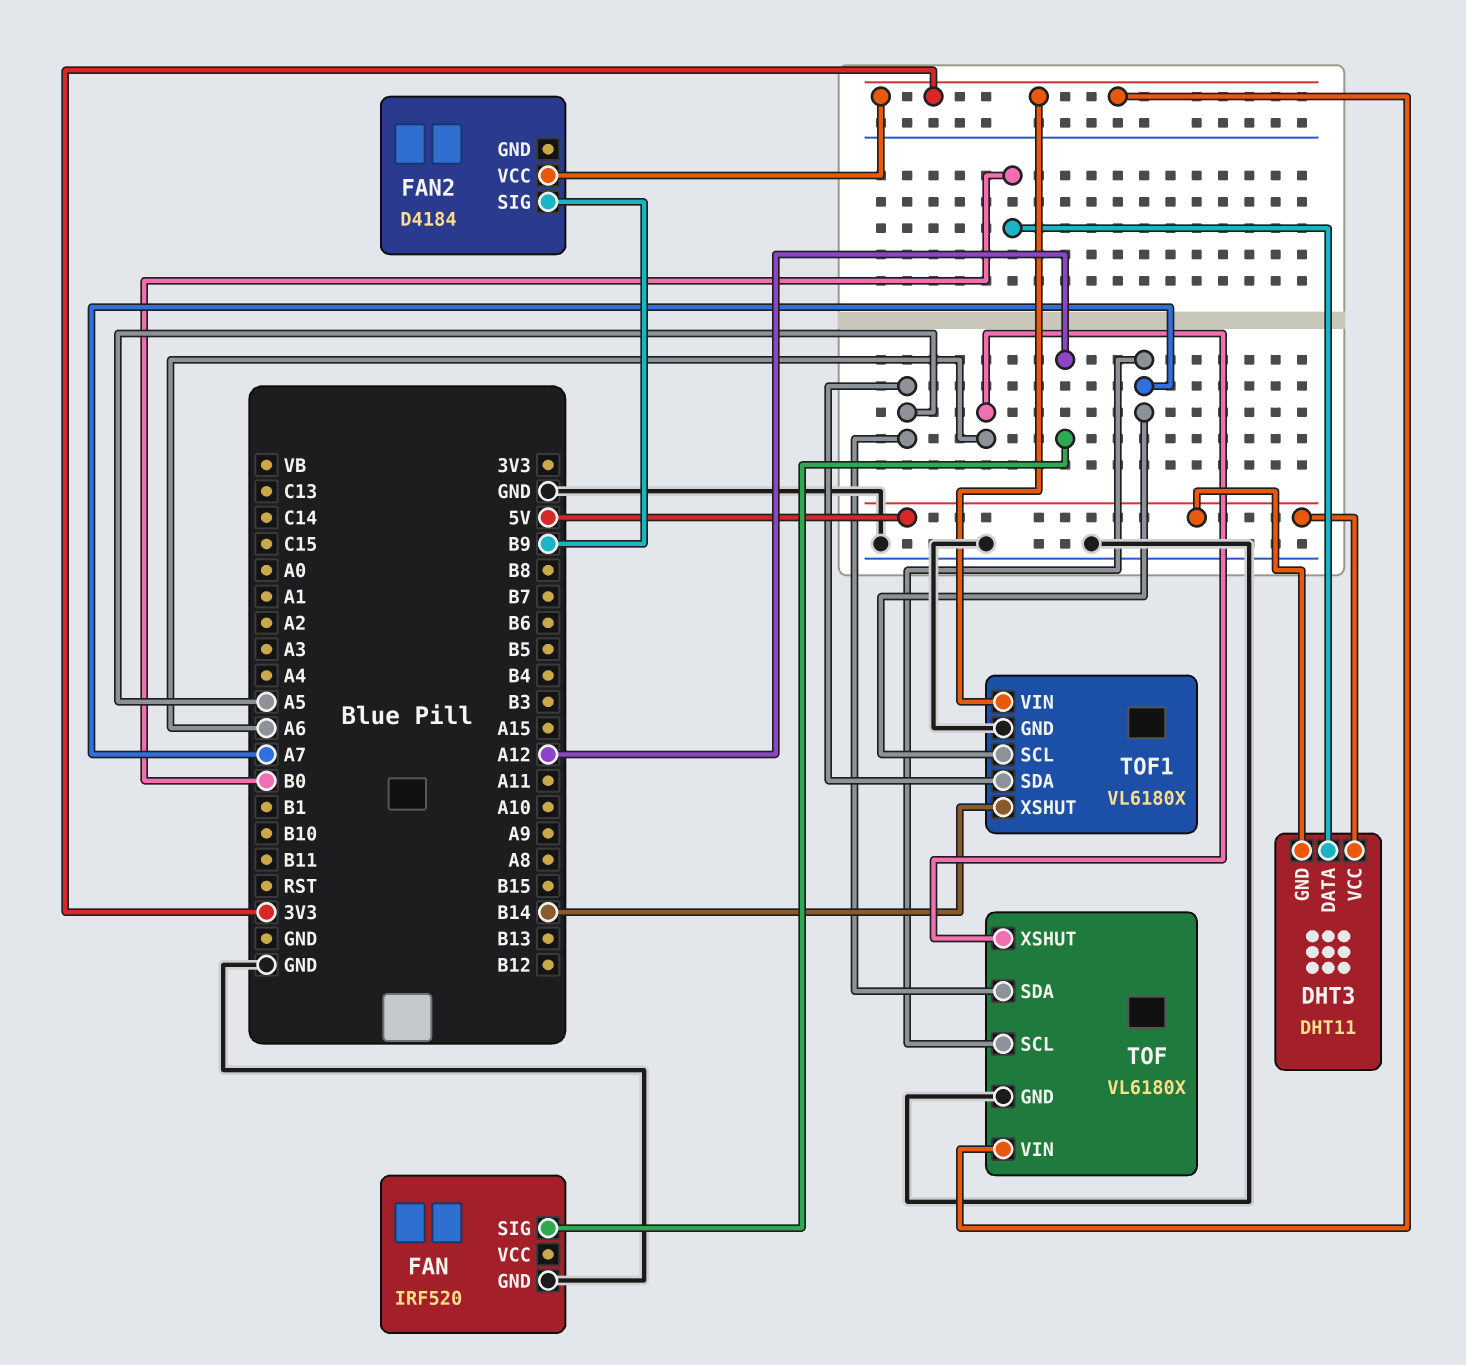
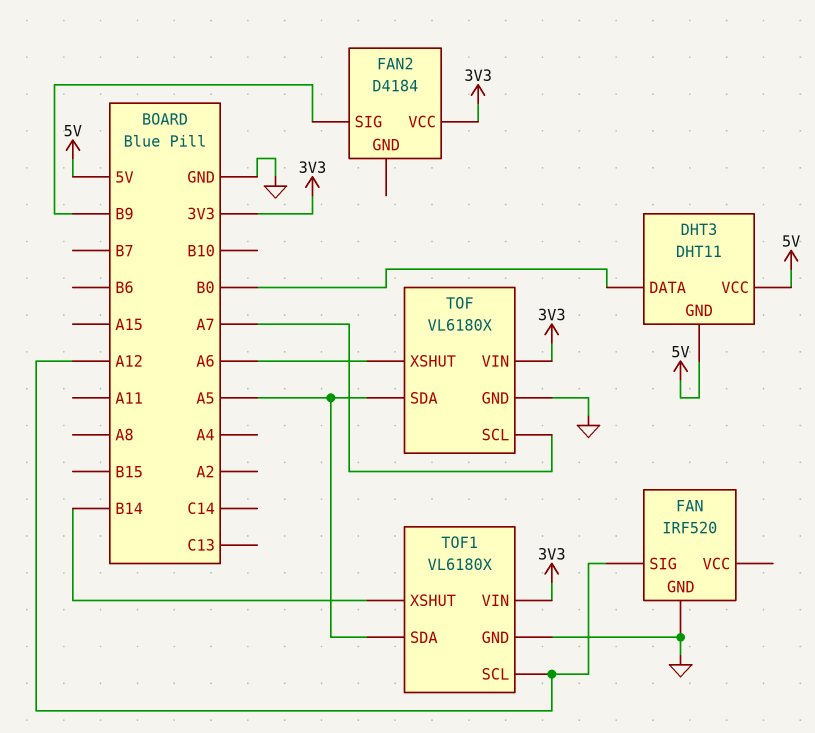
TOF1 pin SCL: A7 -> A12

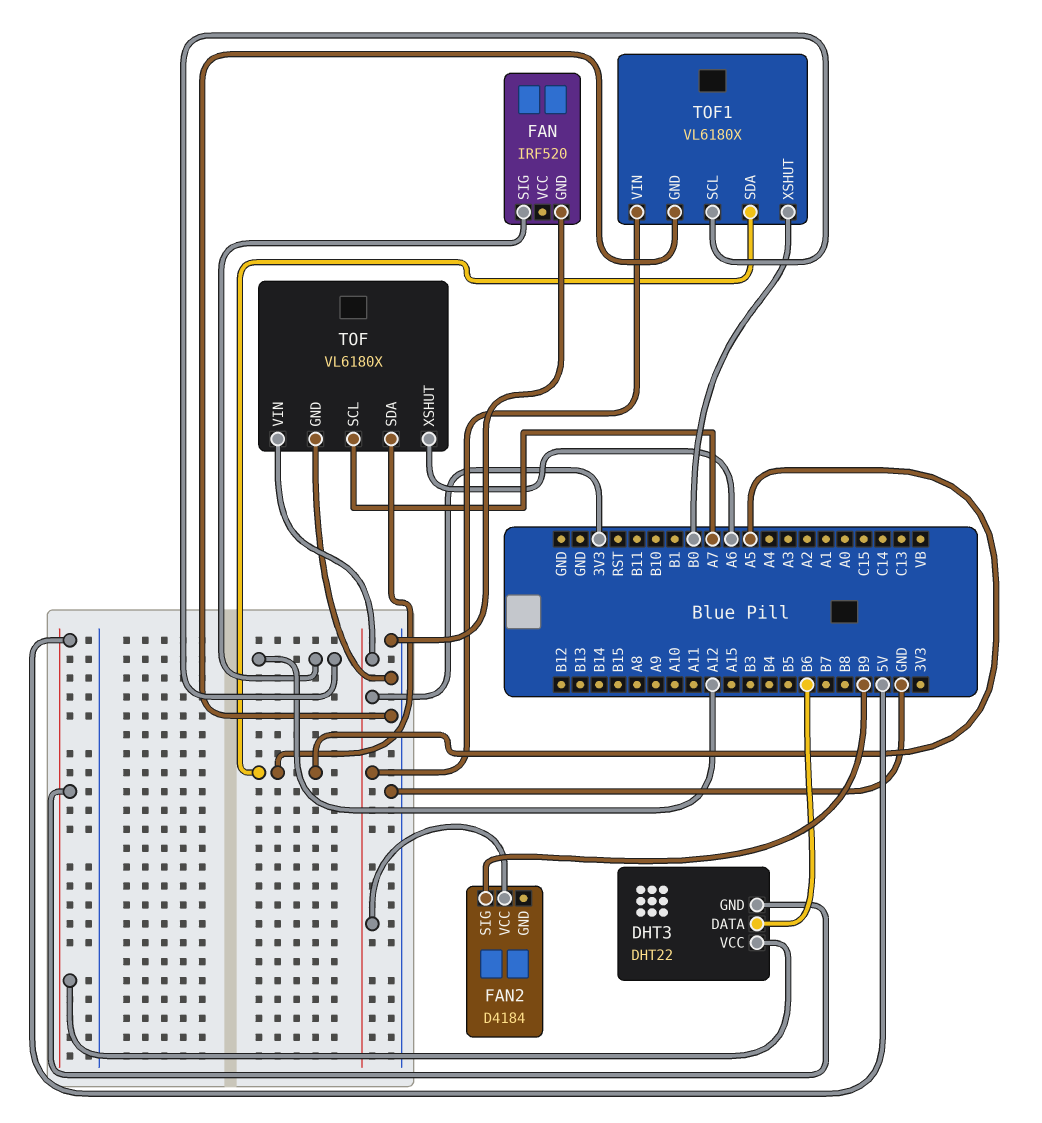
DHT3: DHT11 -> DHT22
DHT3 pin DATA: B0 -> B6
TOF1 pin XSHUT: B14 -> B0

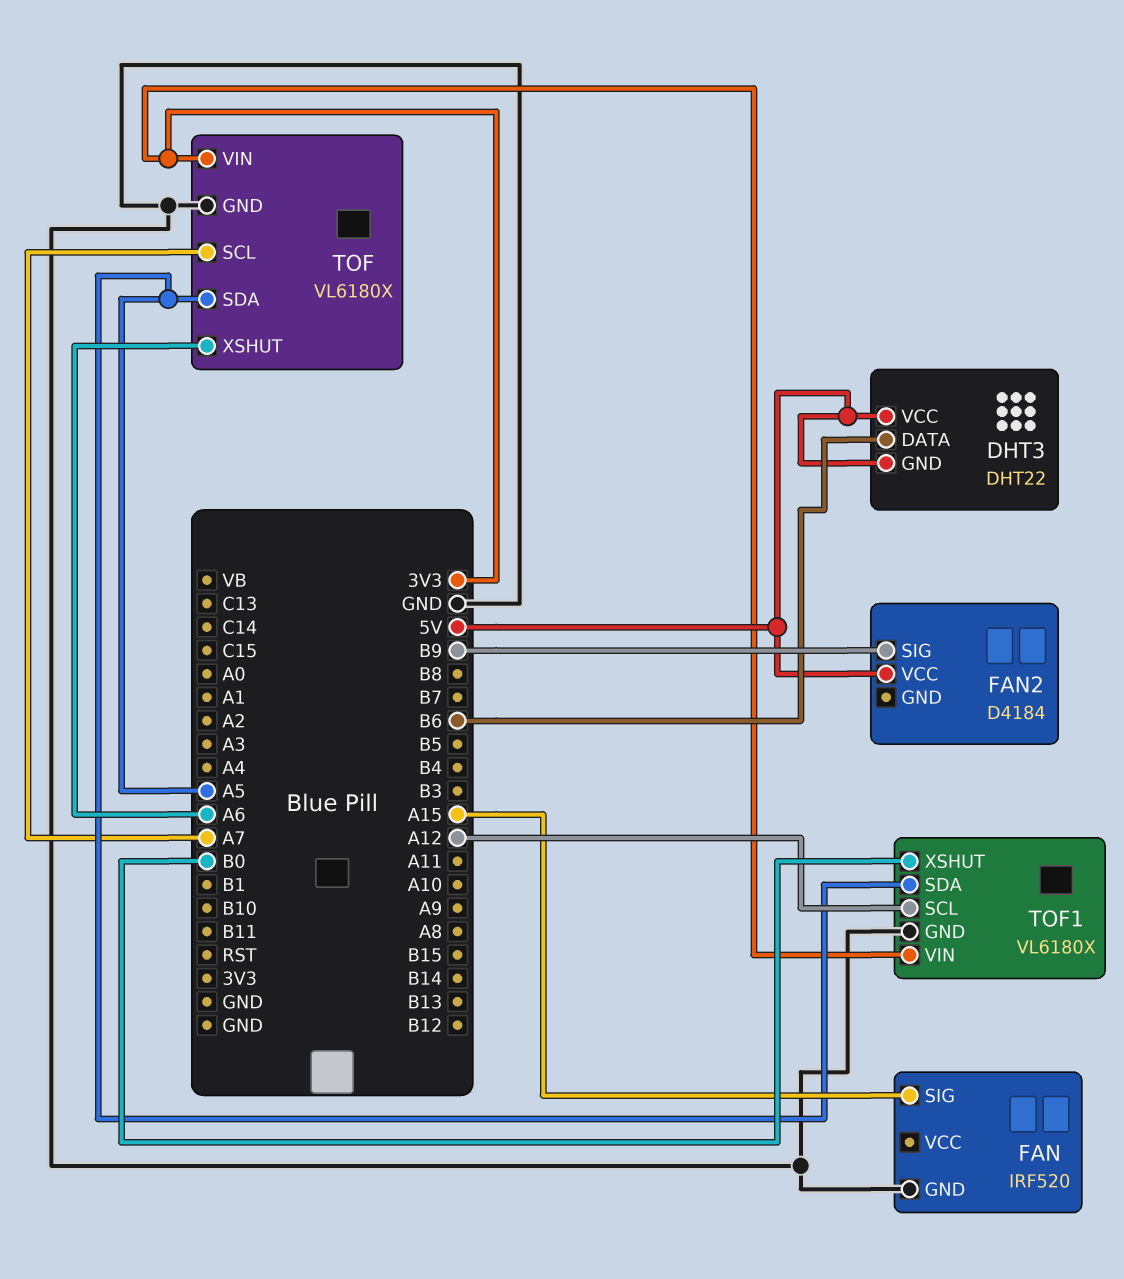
FAN pin SIG: A12 -> A15
FAN2 pin VCC: 3V3 -> 5V

